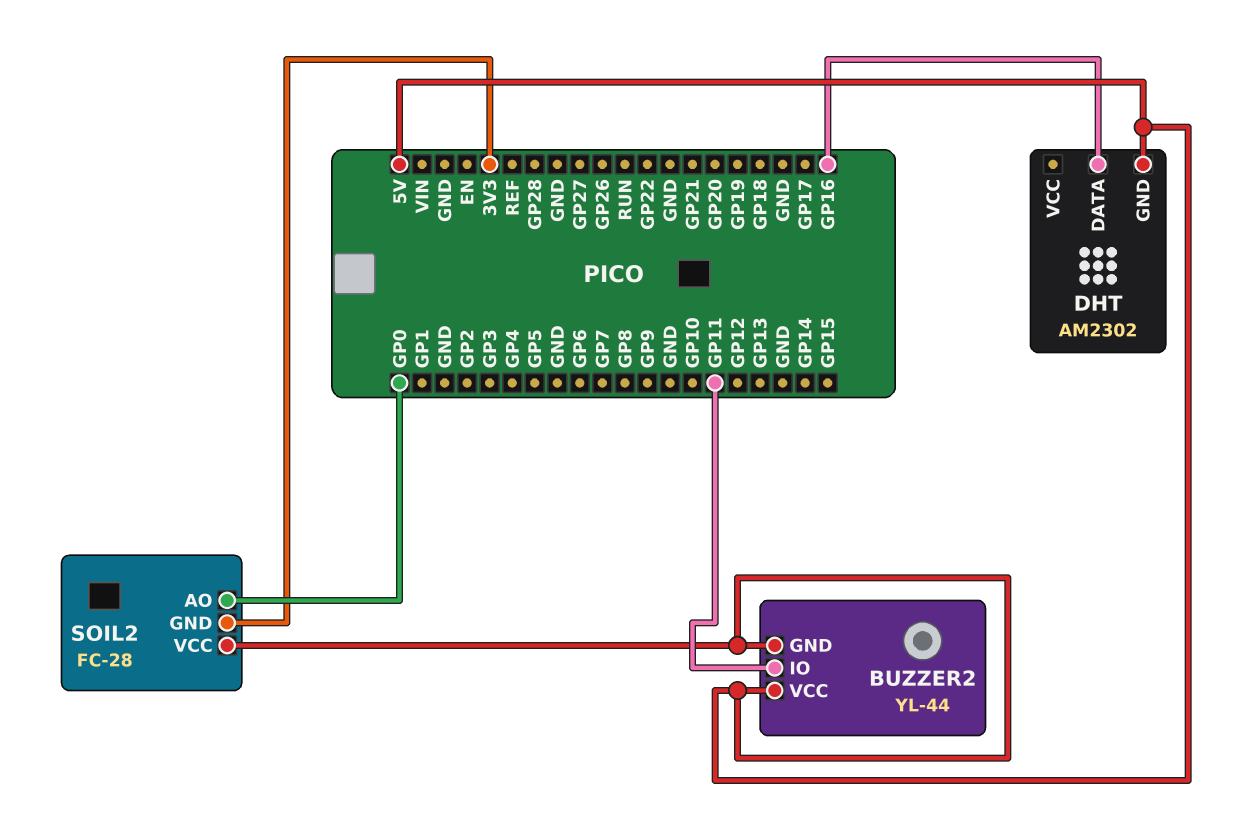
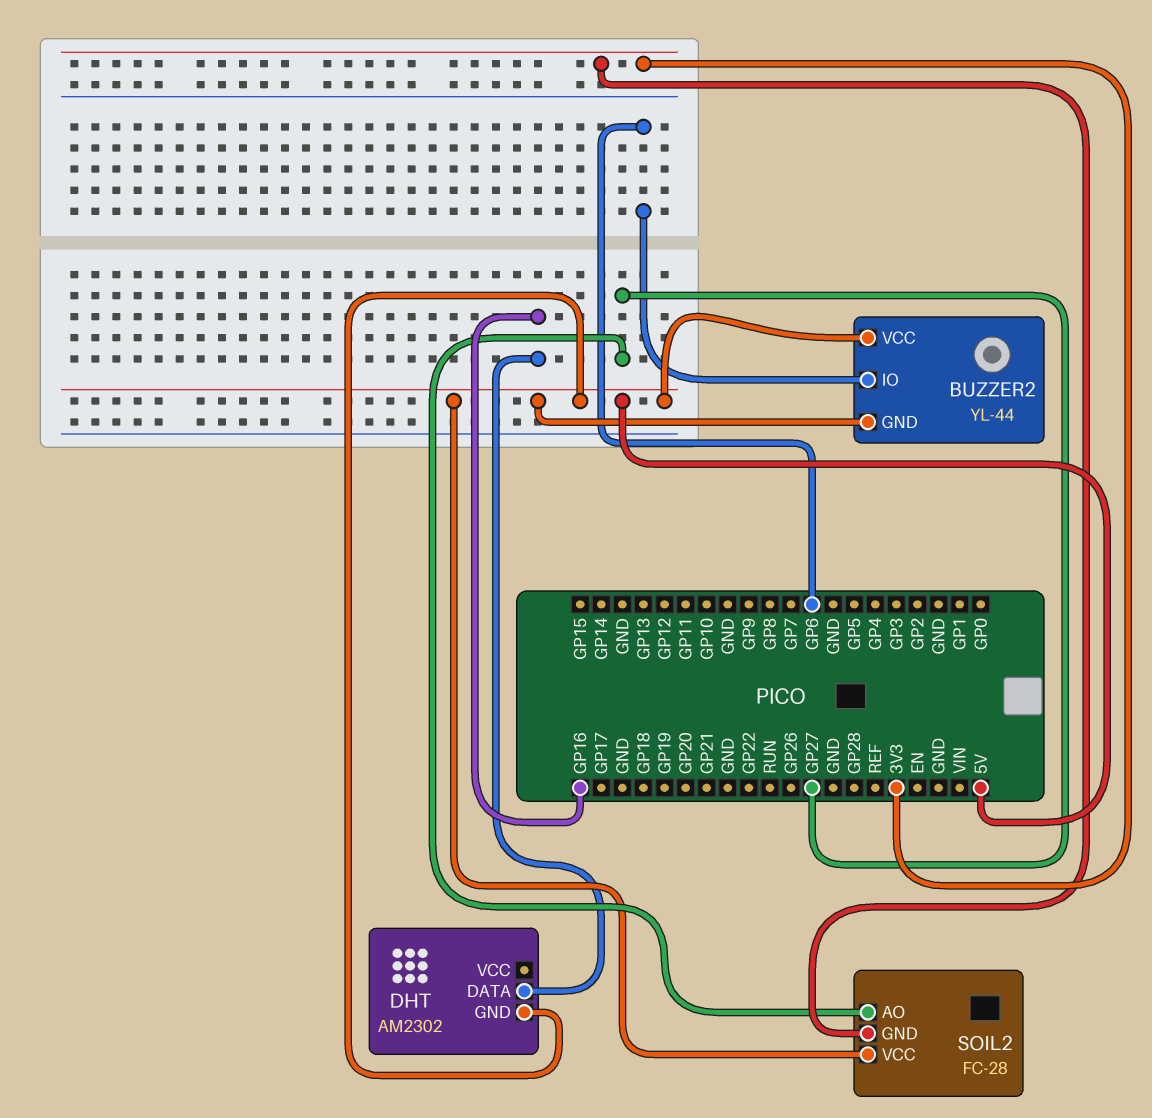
BUZZER2 pin IO: GP11 -> GP6
SOIL2 pin AO: GP0 -> GP27

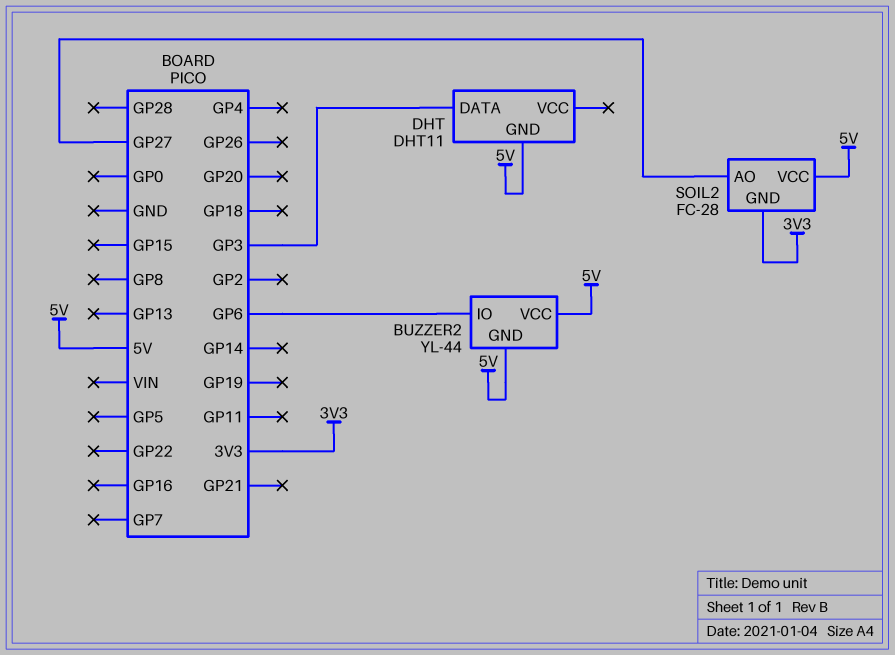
DHT: AM2302 -> DHT11
DHT pin DATA: GP16 -> GP3

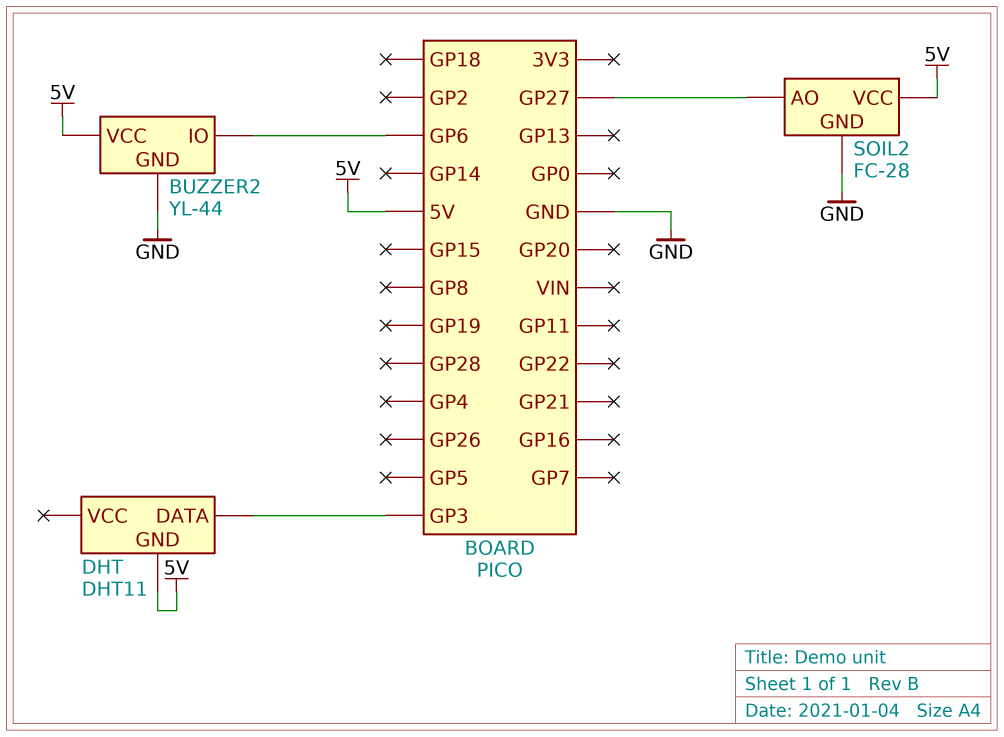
BUZZER2 pin GND: 5V -> GND
SOIL2 pin GND: 3V3 -> GND

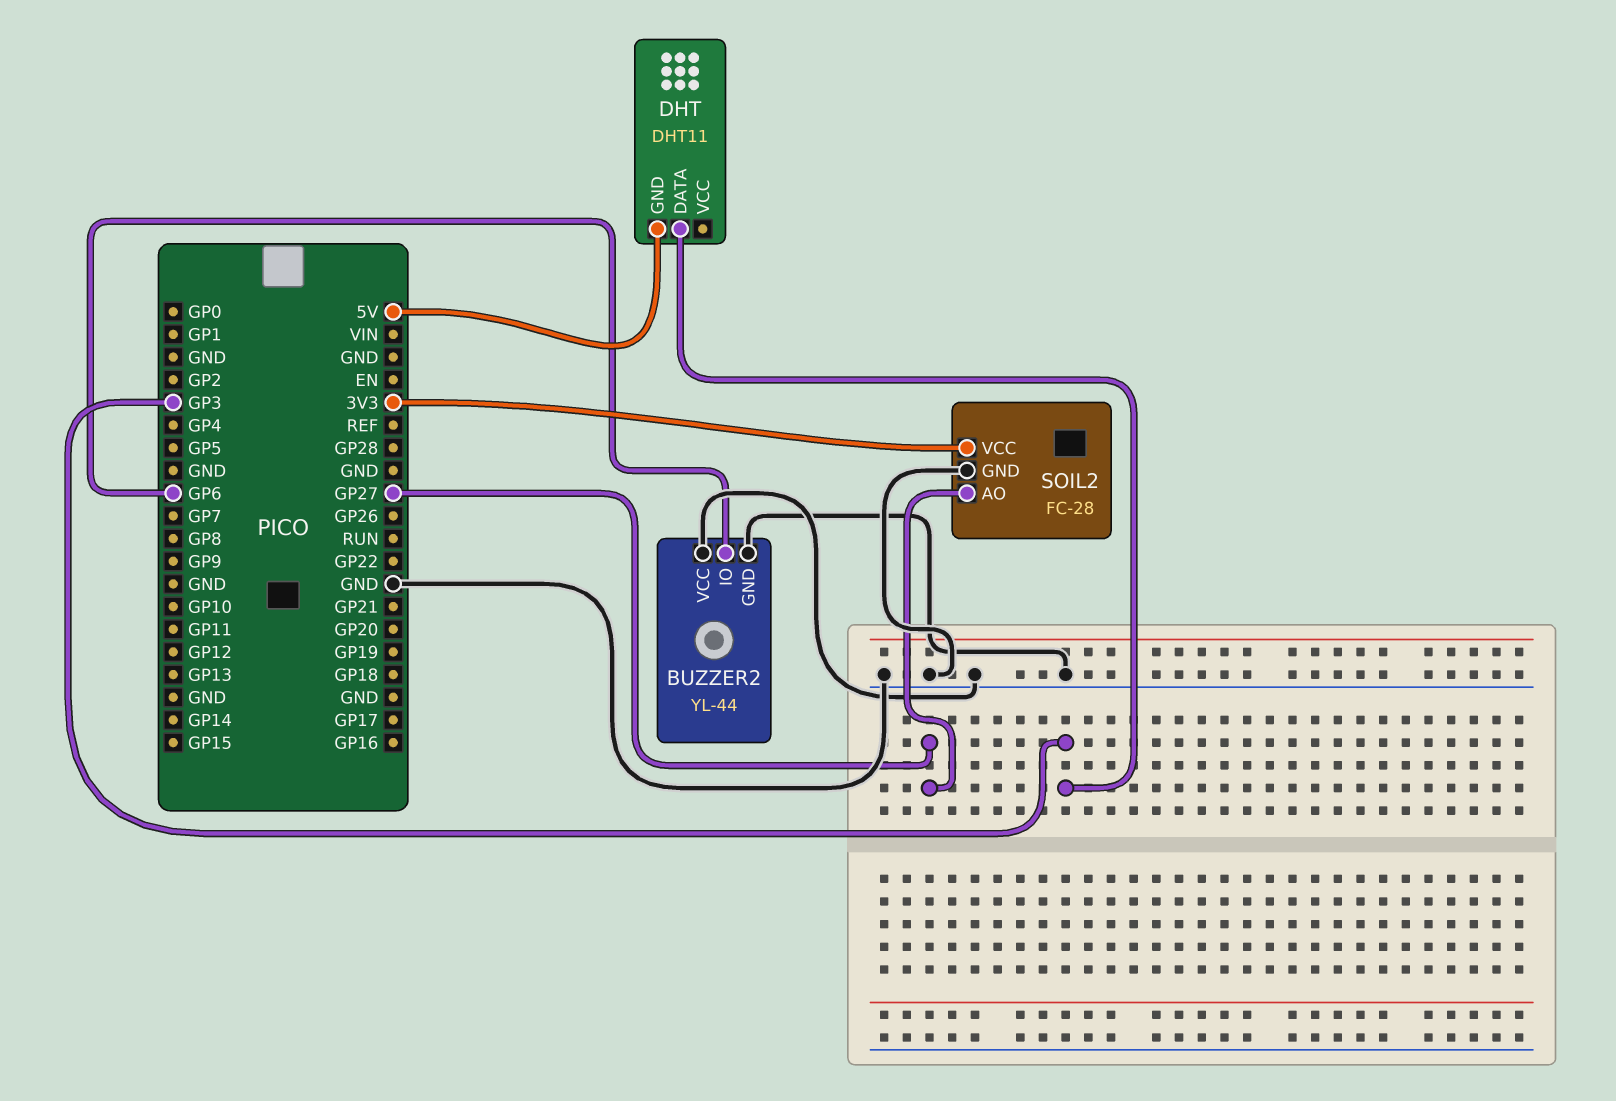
BUZZER2 pin VCC: 5V -> GND
SOIL2 pin VCC: 5V -> 3V3

